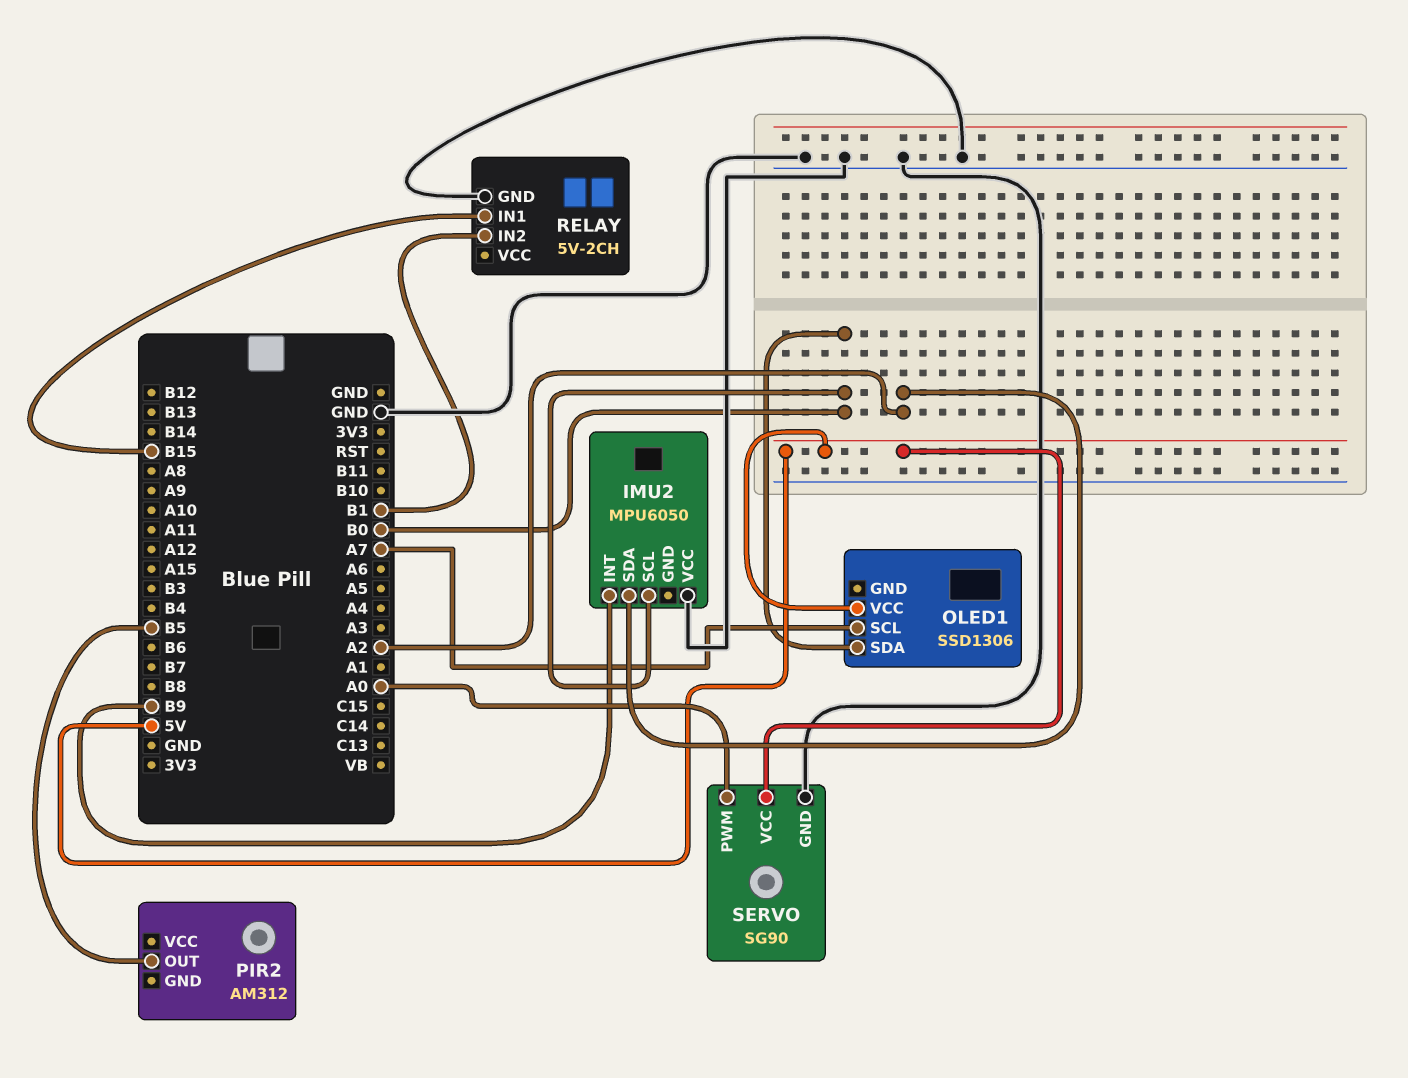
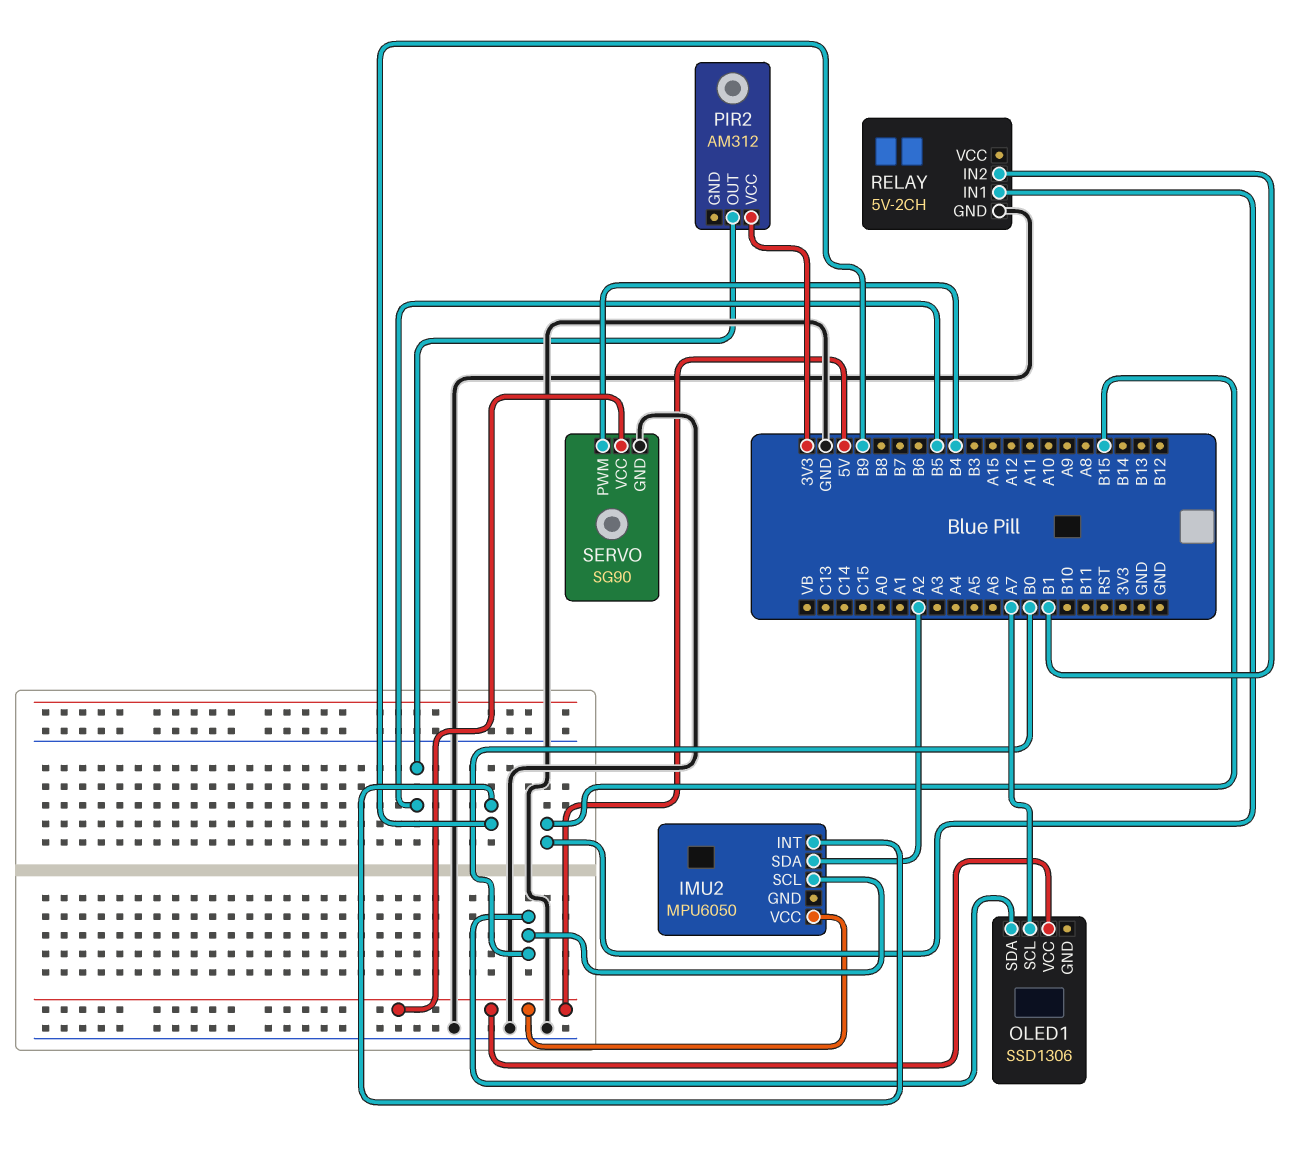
IMU2 pin VCC: GND -> 5V
PIR2 pin VCC: none -> 3V3
SERVO pin PWM: A0 -> B4

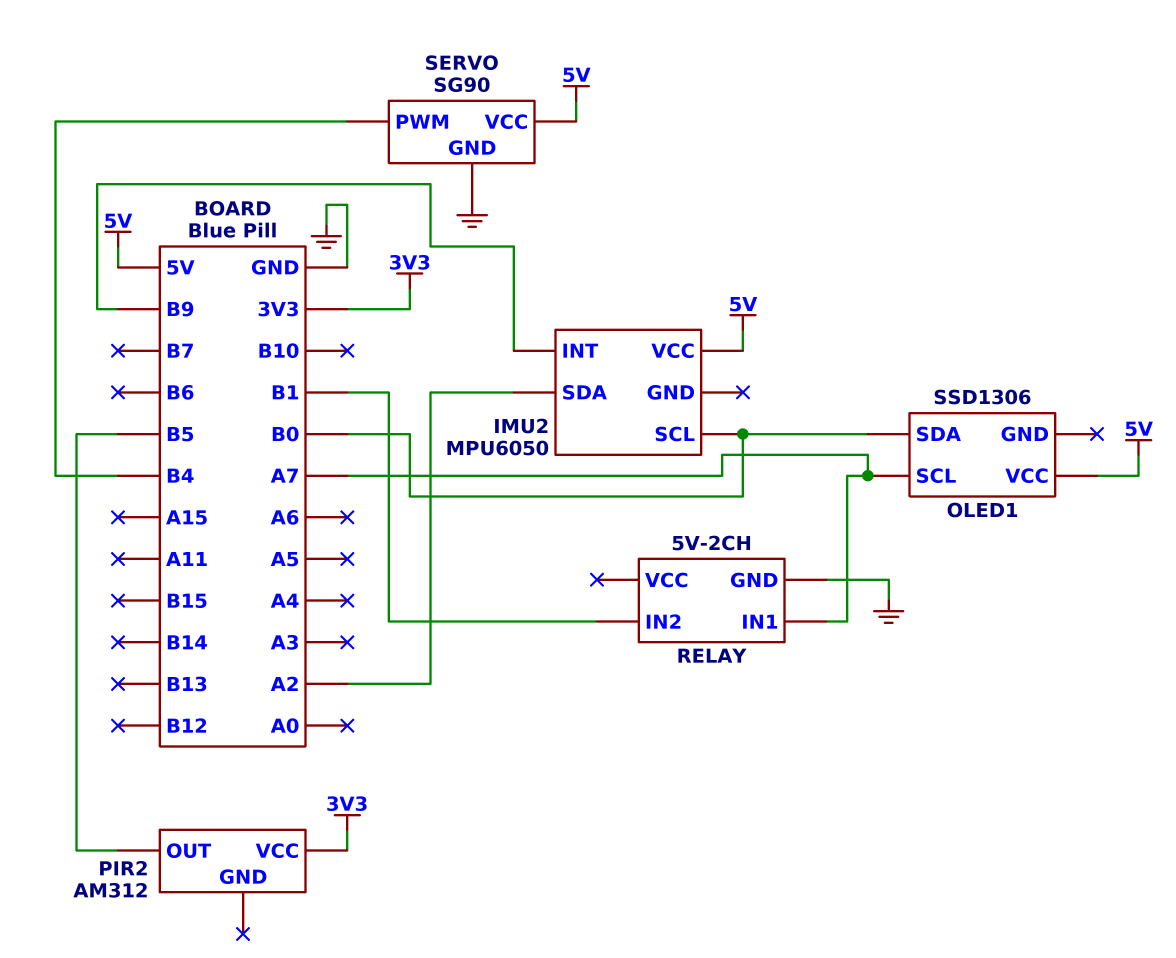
RELAY pin IN1: B15 -> A7

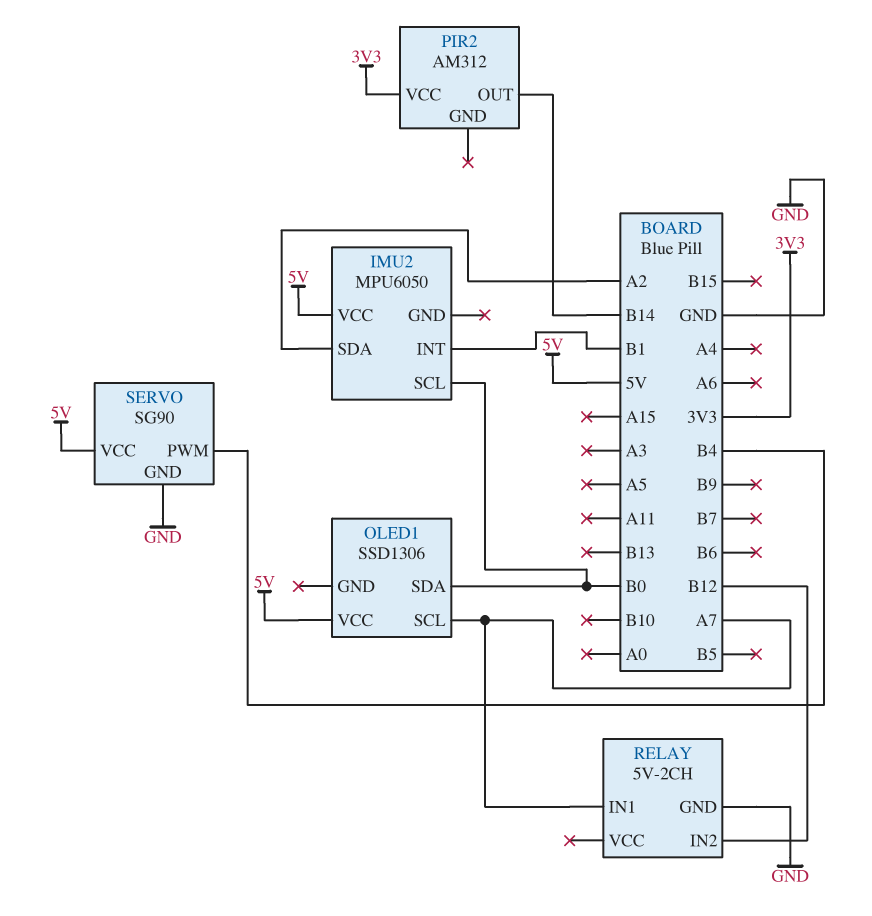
IMU2 pin INT: B9 -> B1
PIR2 pin OUT: B5 -> B14
RELAY pin IN2: B1 -> B12

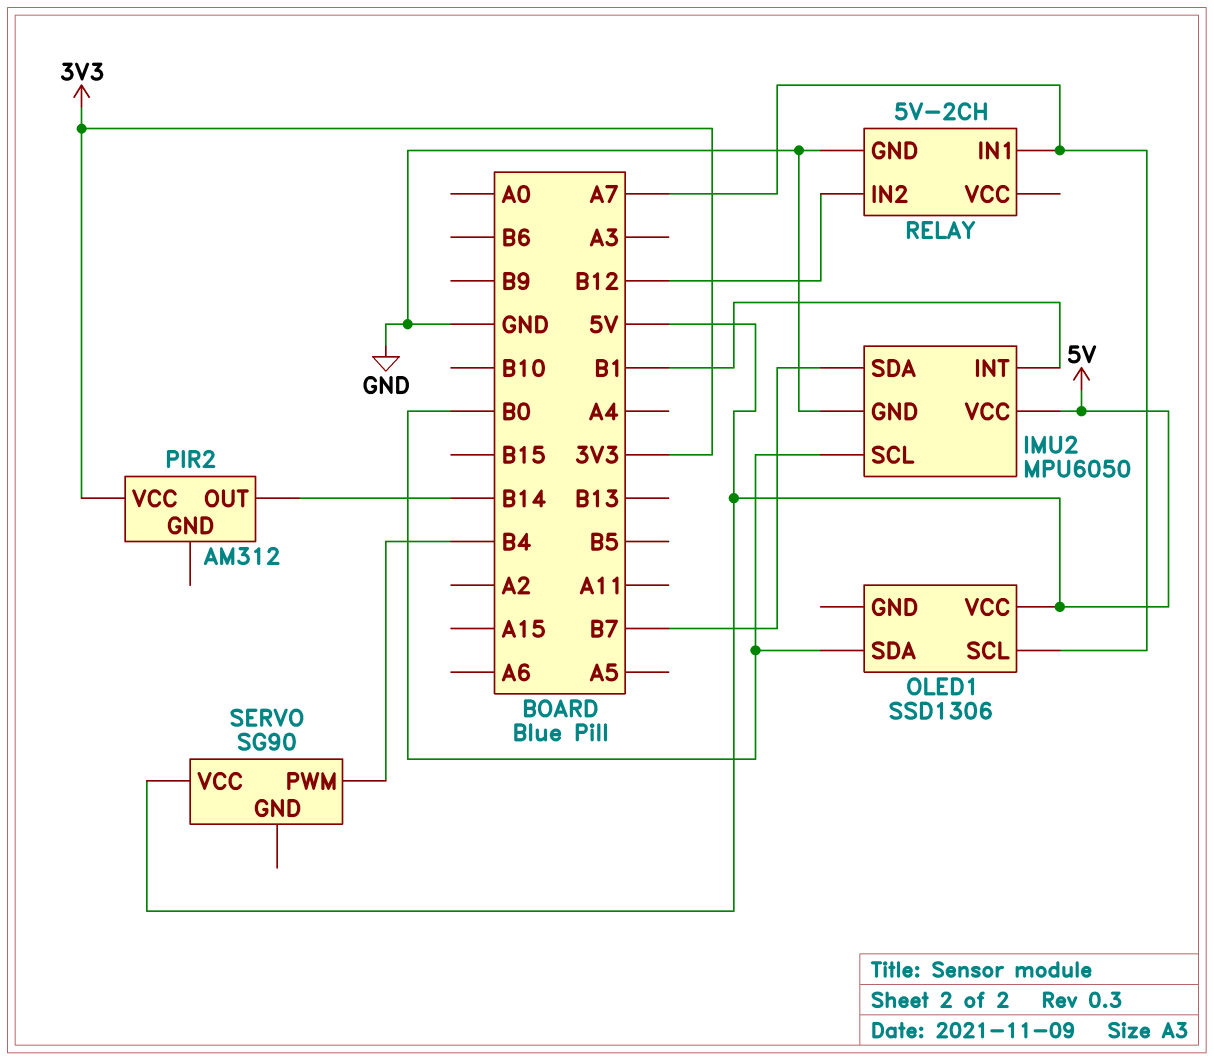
IMU2 pin GND: none -> GND
IMU2 pin SDA: A2 -> B7
SERVO pin GND: GND -> none

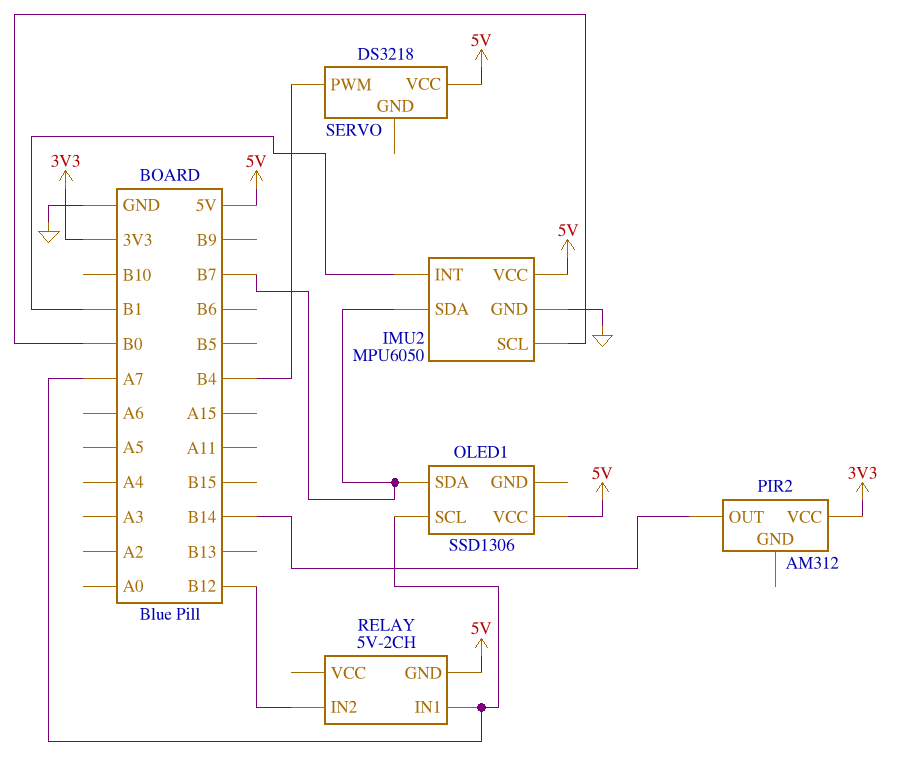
OLED1 pin SDA: B0 -> B7
RELAY pin GND: GND -> 5V
SERVO: SG90 -> DS3218

